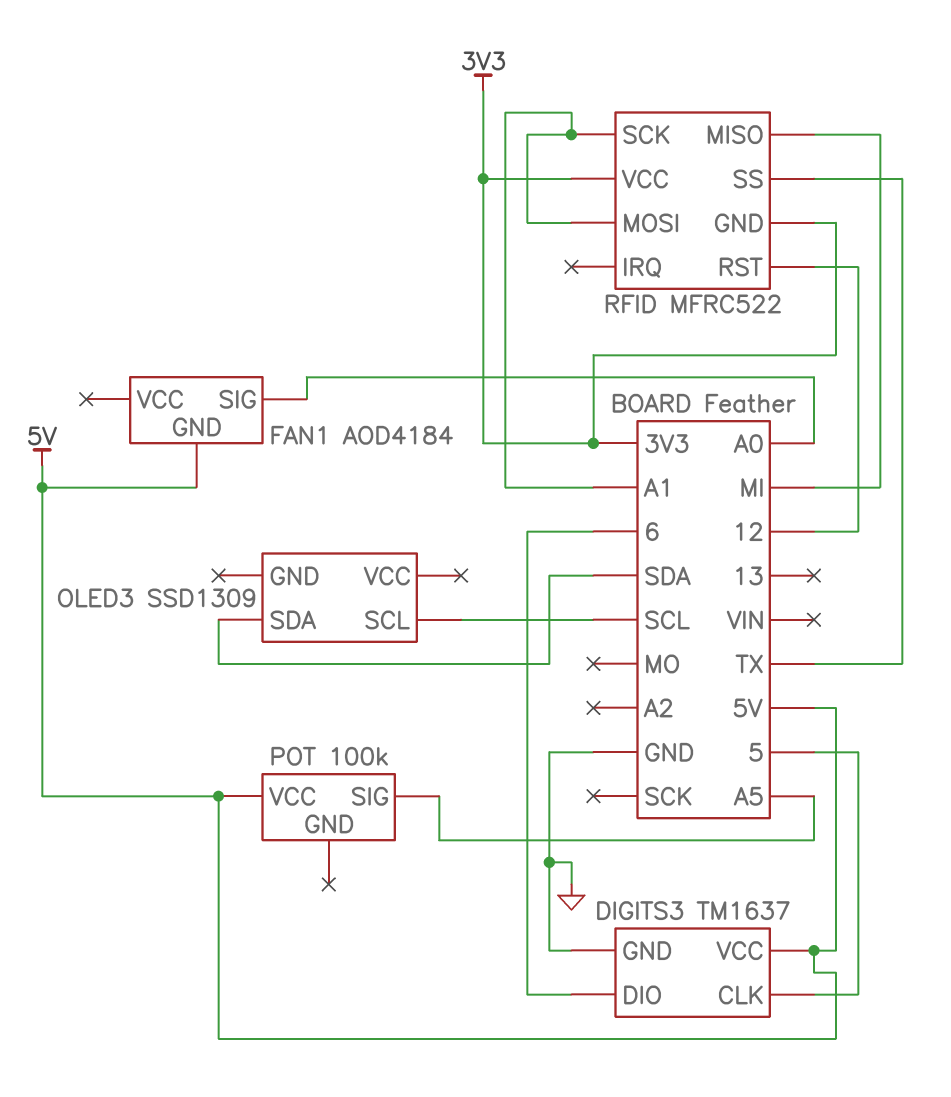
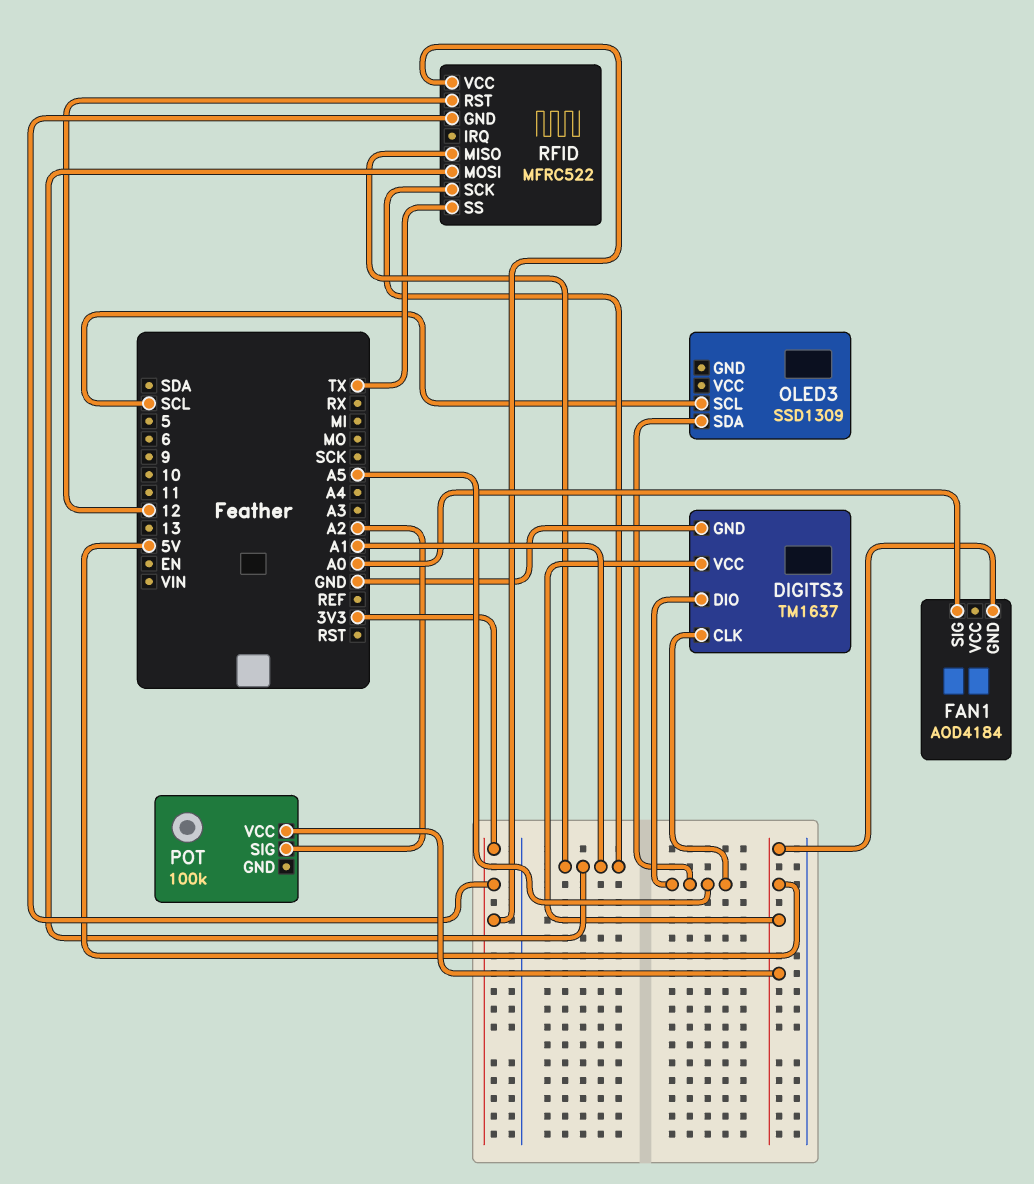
DIGITS3 pin CLK: 5 -> A5
DIGITS3 pin DIO: 6 -> A5
OLED3 pin SDA: SDA -> A5
POT pin SIG: A5 -> A2
RFID pin MISO: MI -> A1

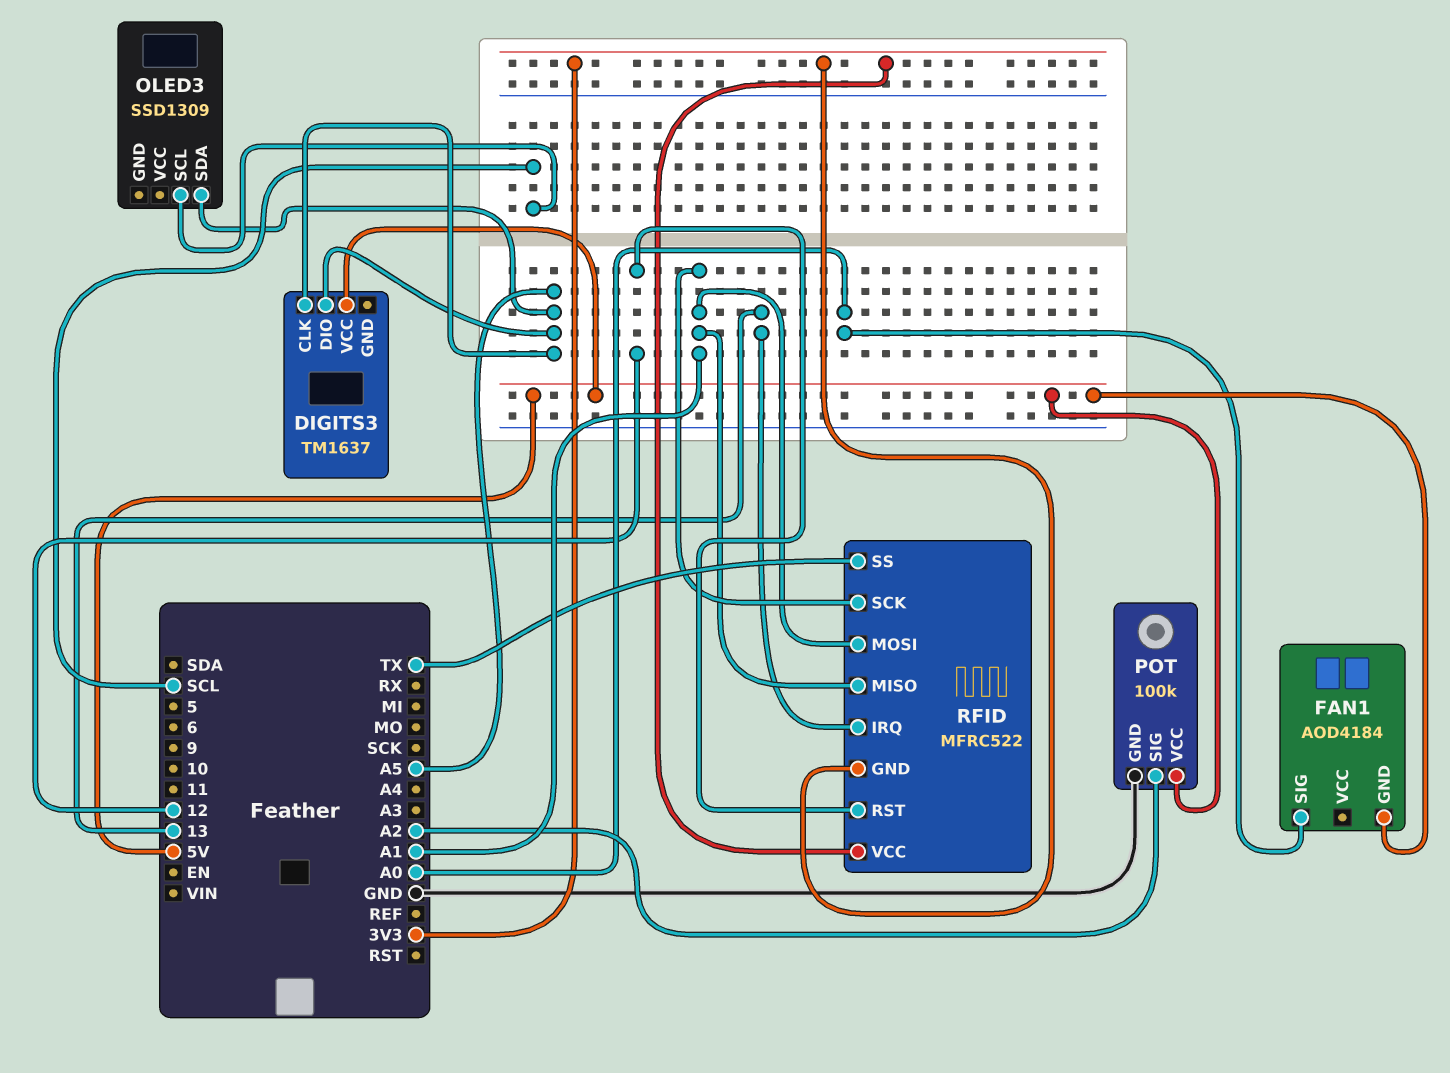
DIGITS3 pin GND: GND -> none
POT pin GND: none -> GND
RFID pin IRQ: none -> 13

